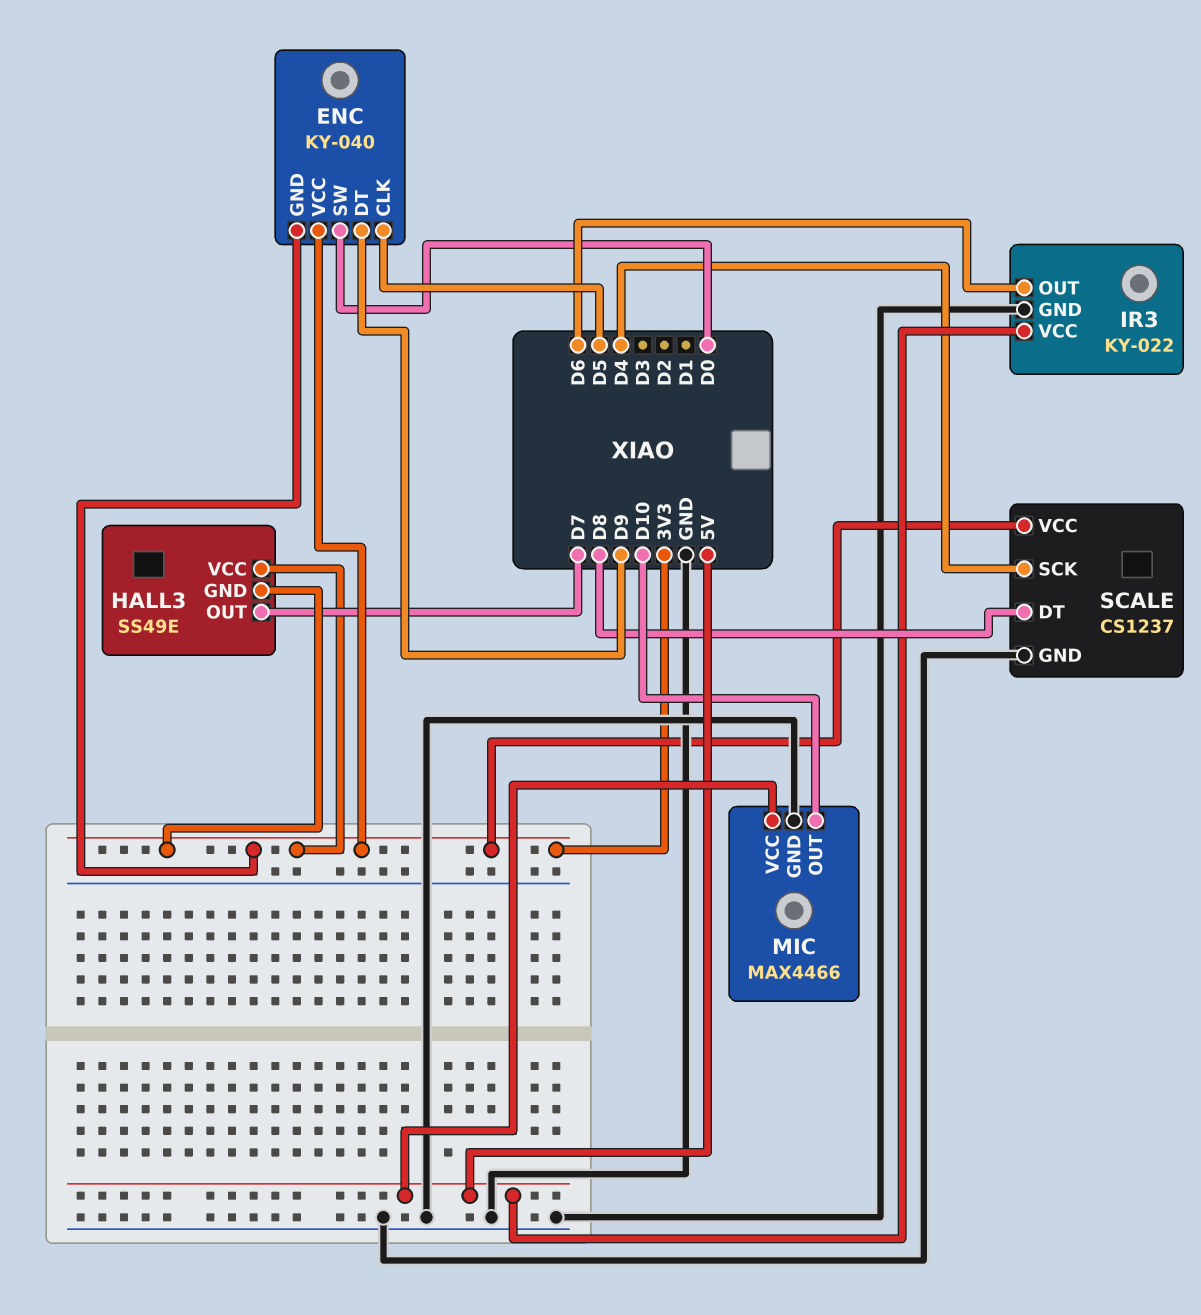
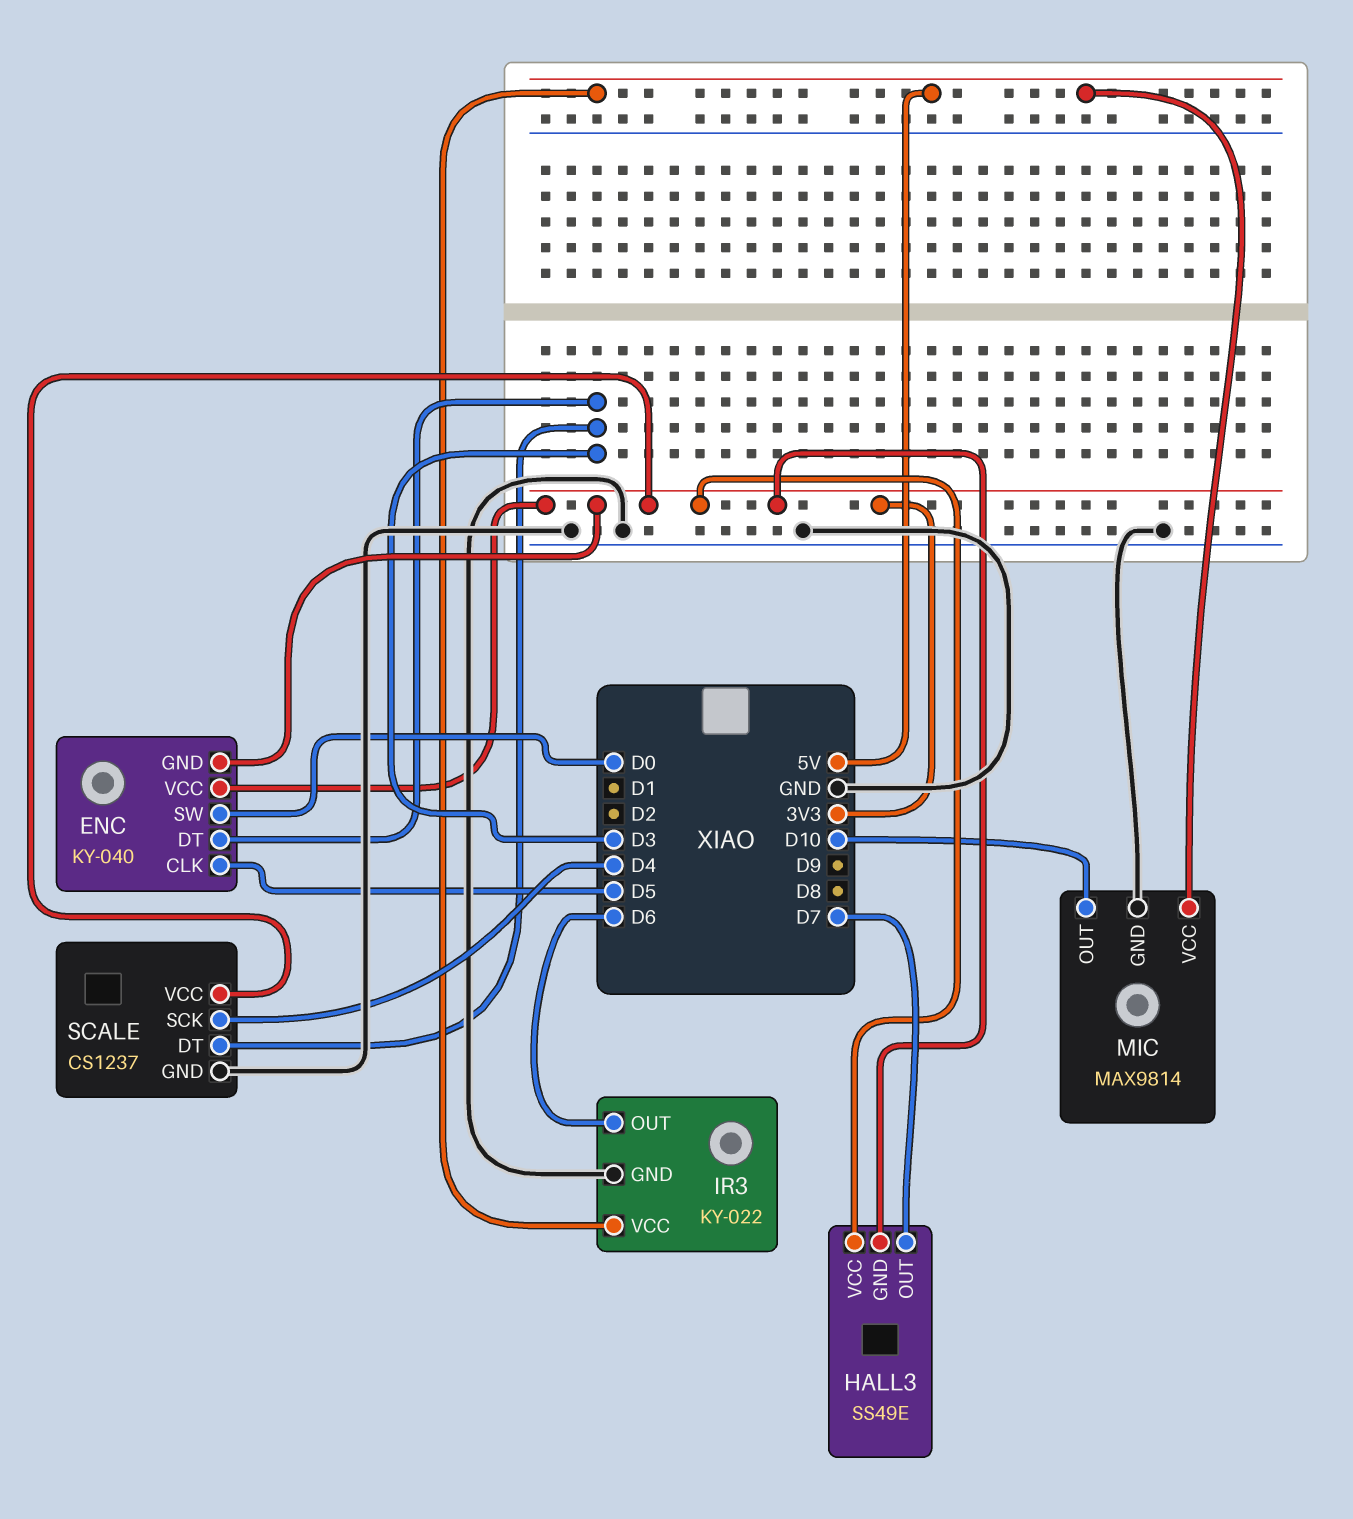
ENC pin DT: D9 -> D3
MIC: MAX4466 -> MAX9814
SCALE pin DT: D8 -> D3

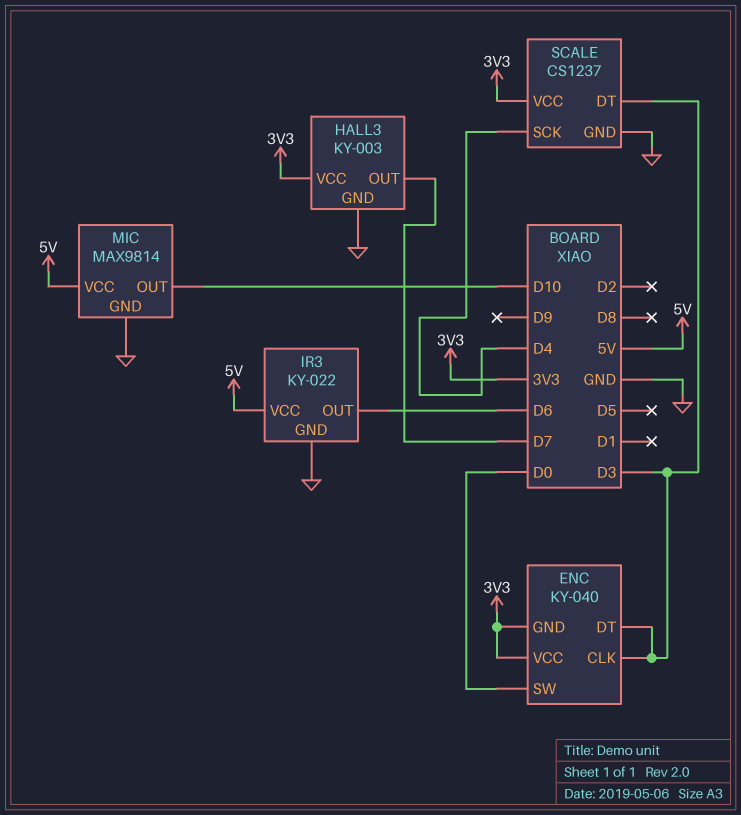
ENC pin CLK: D5 -> D3
HALL3: SS49E -> KY-003
HALL3 pin GND: 3V3 -> GND

